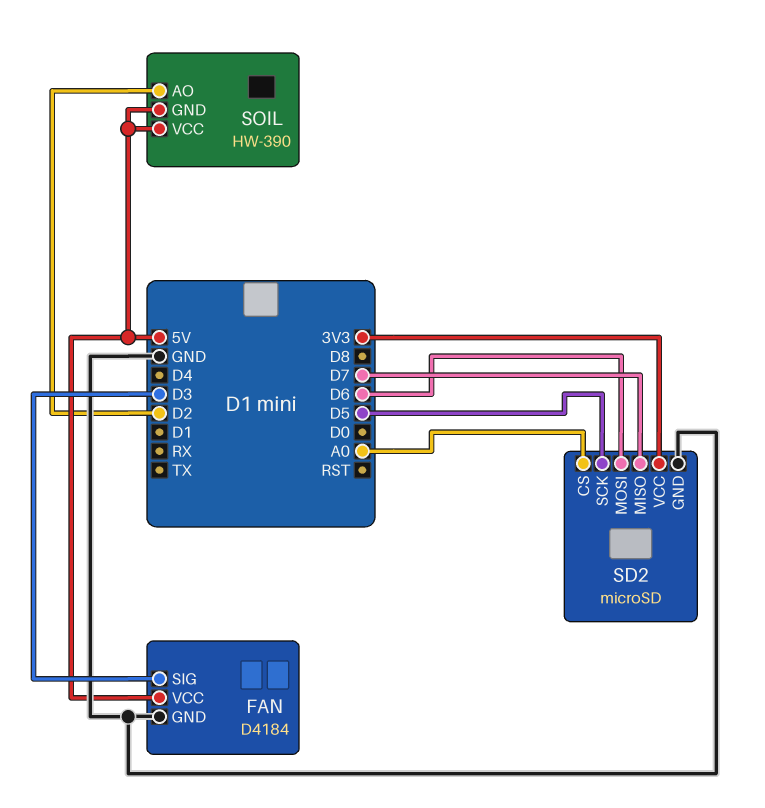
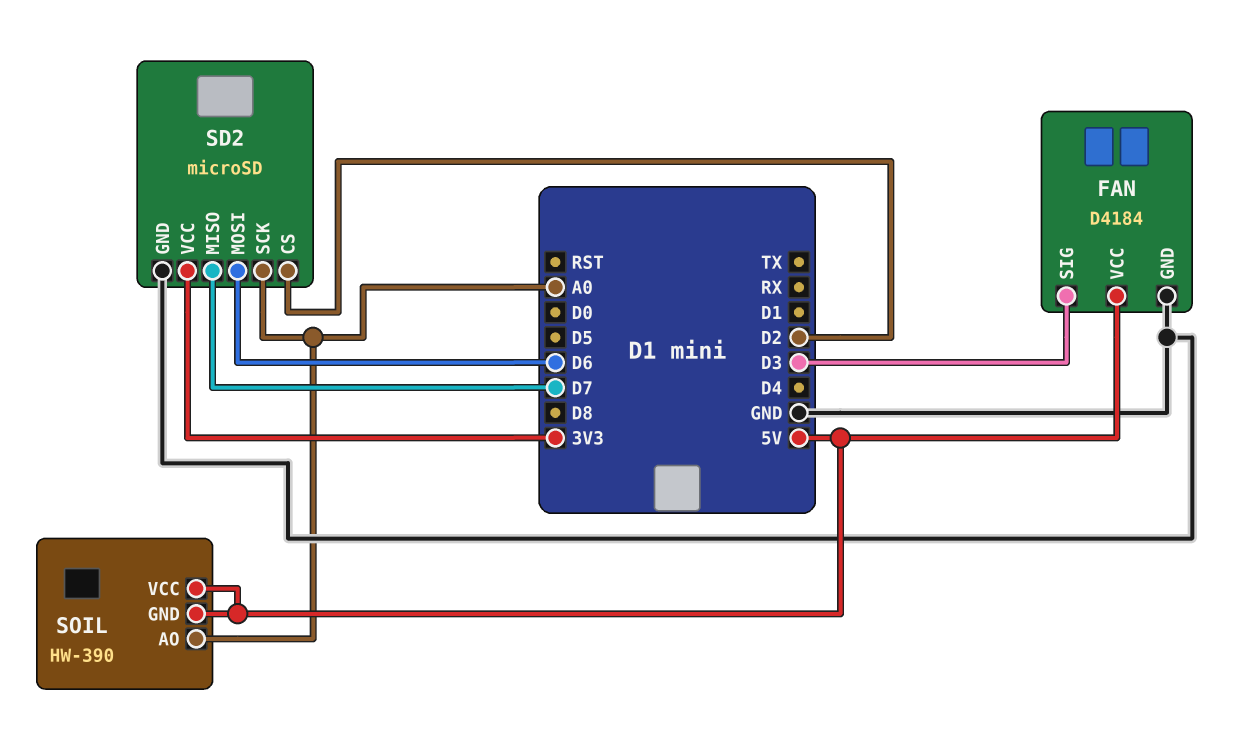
SD2 pin CS: A0 -> D2
SD2 pin SCK: D5 -> A0
SOIL pin AO: D2 -> A0

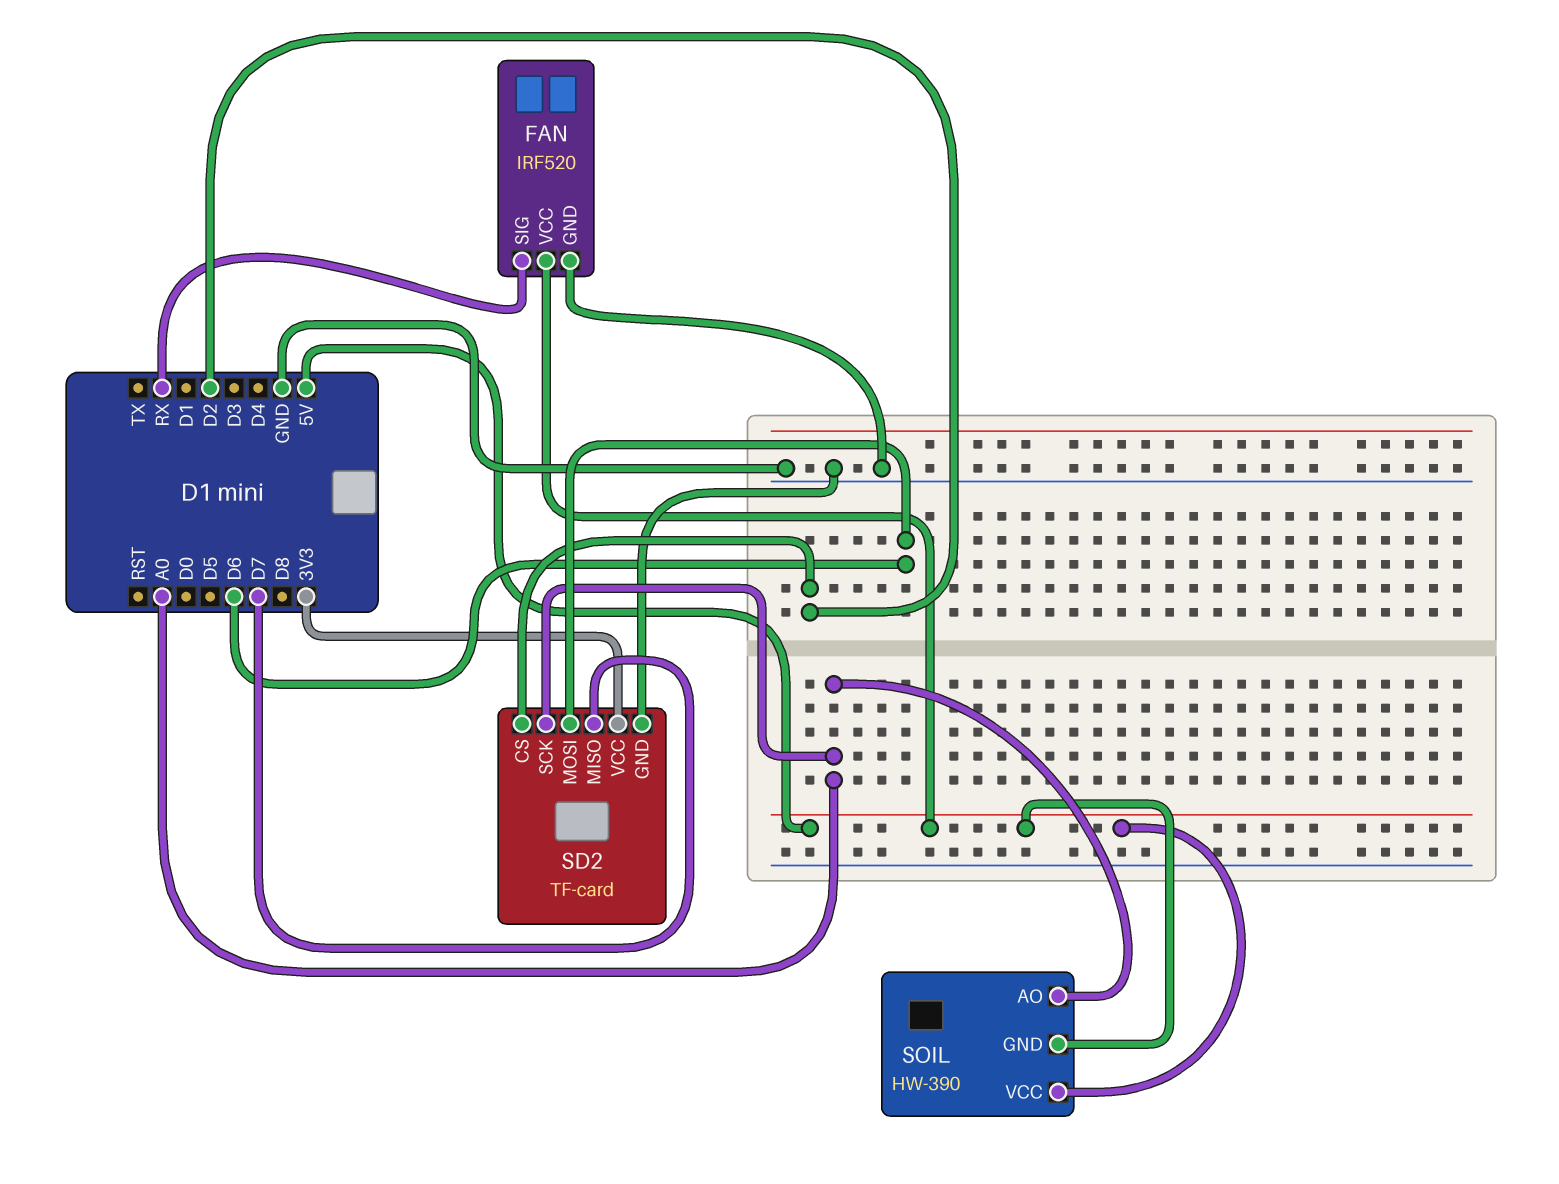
FAN: D4184 -> IRF520
FAN pin SIG: D3 -> RX
SD2: microSD -> TF-card

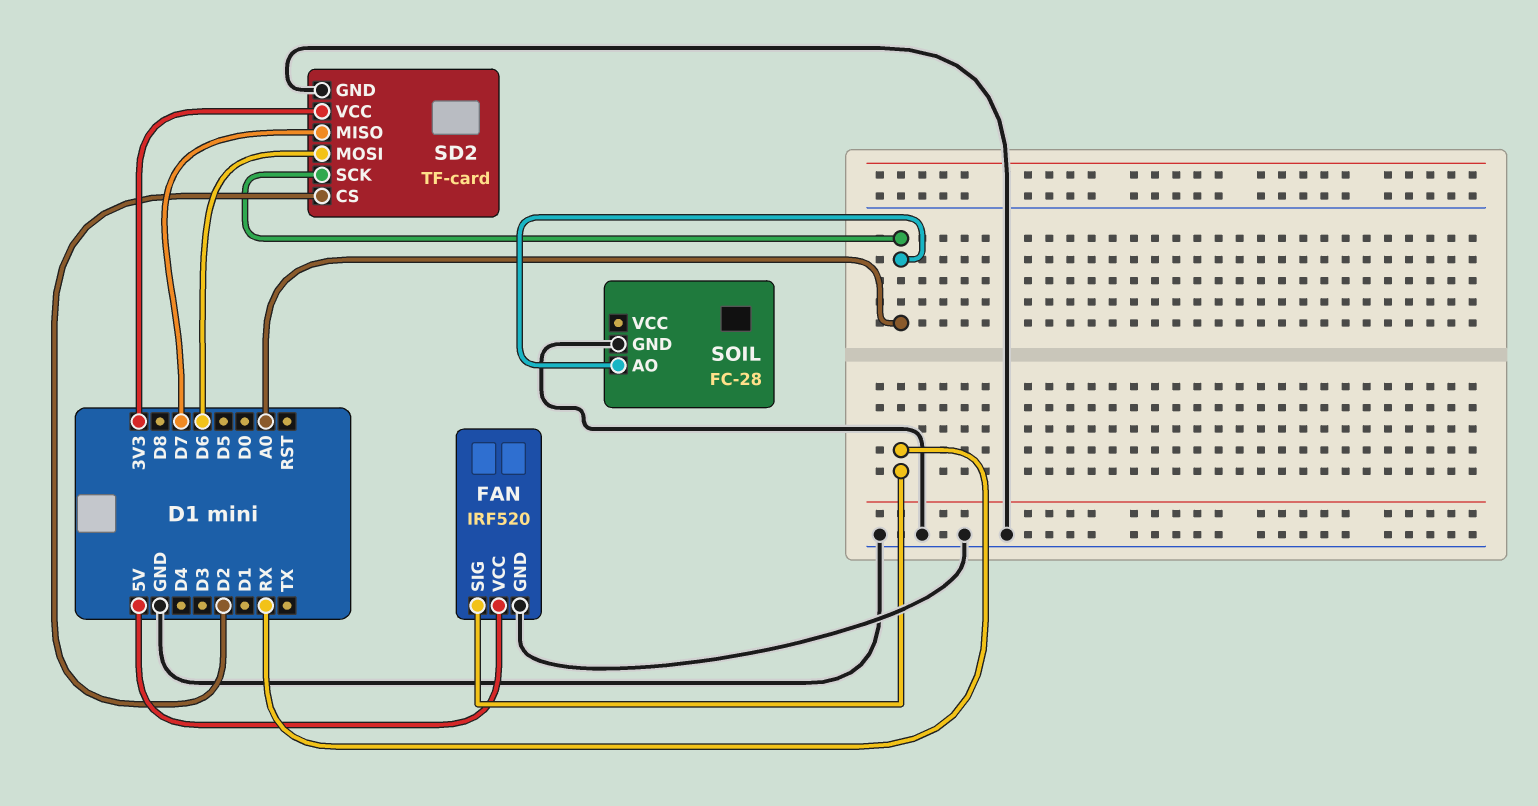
SOIL: HW-390 -> FC-28
SOIL pin GND: 5V -> GND
SOIL pin VCC: 5V -> none

